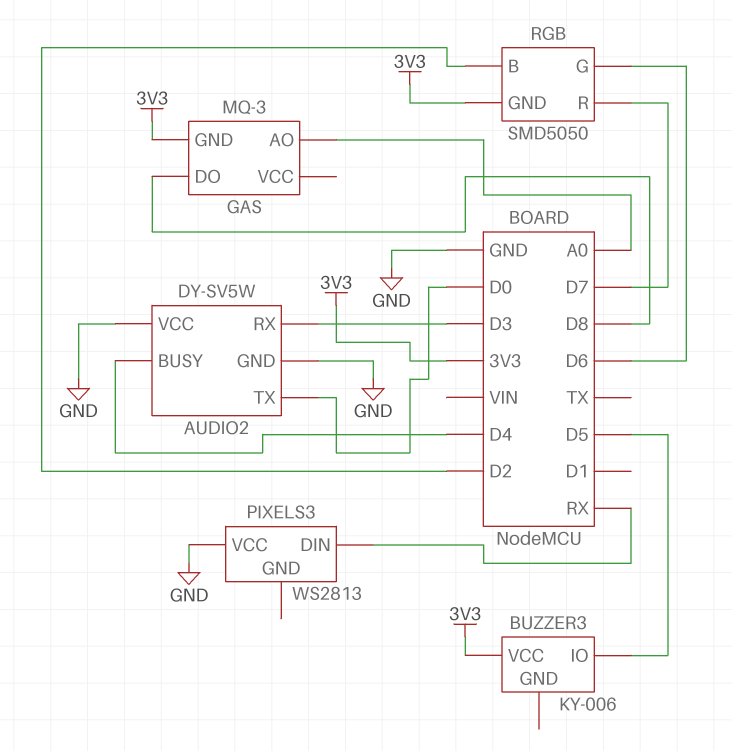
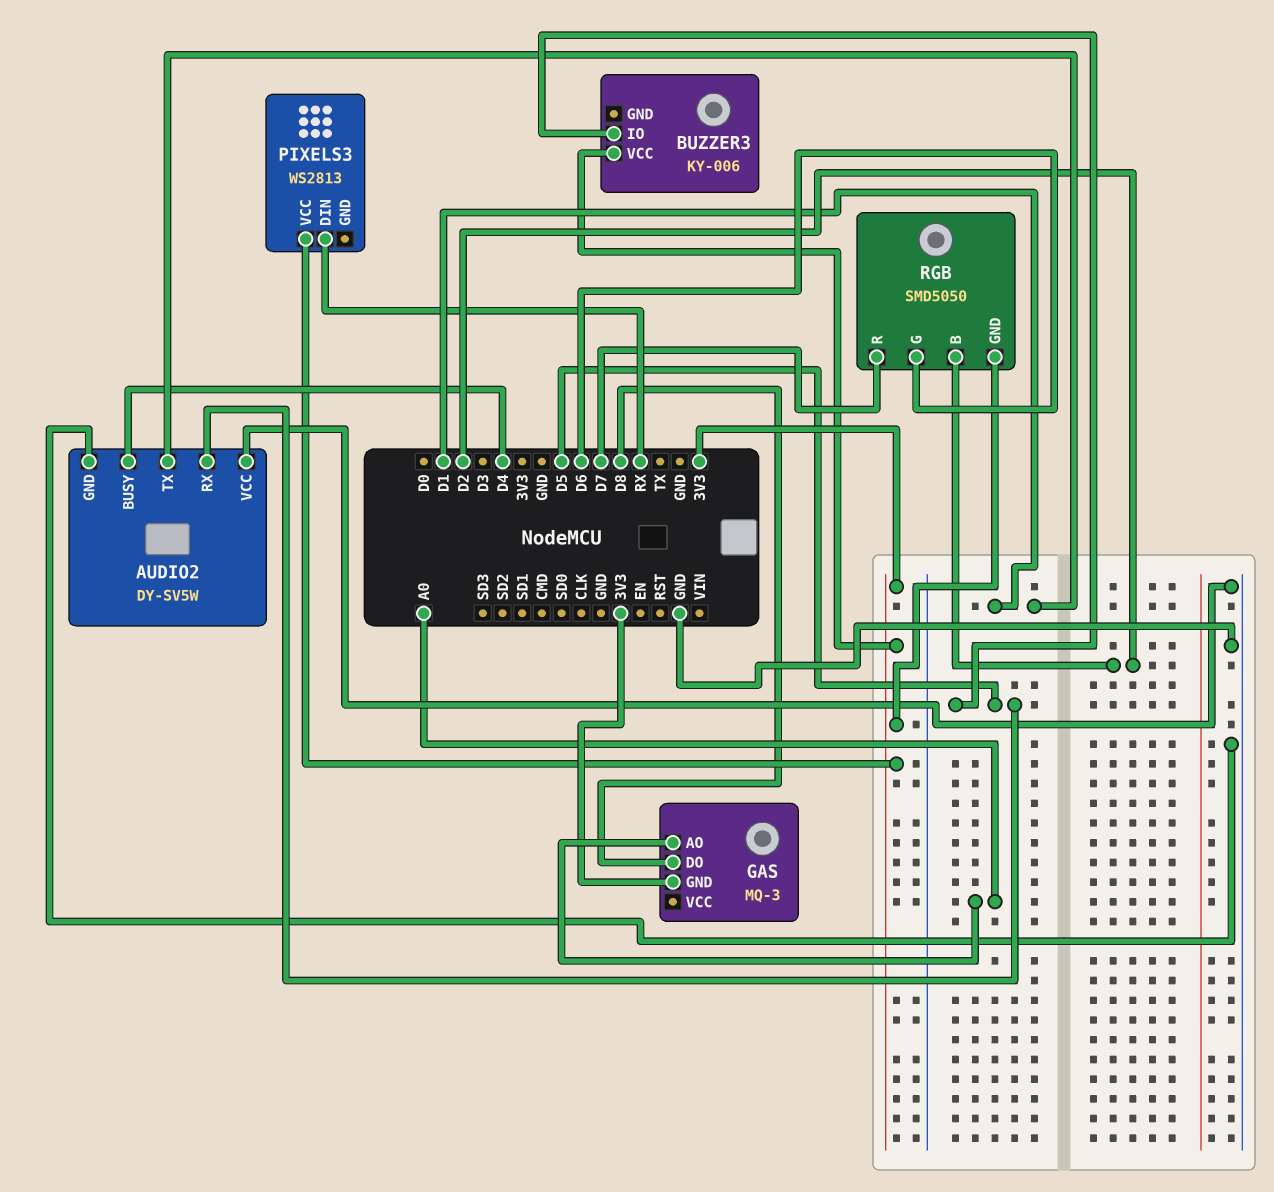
AUDIO2 pin RX: D3 -> D5
AUDIO2 pin TX: D0 -> D1
PIXELS3 pin VCC: GND -> 3V3

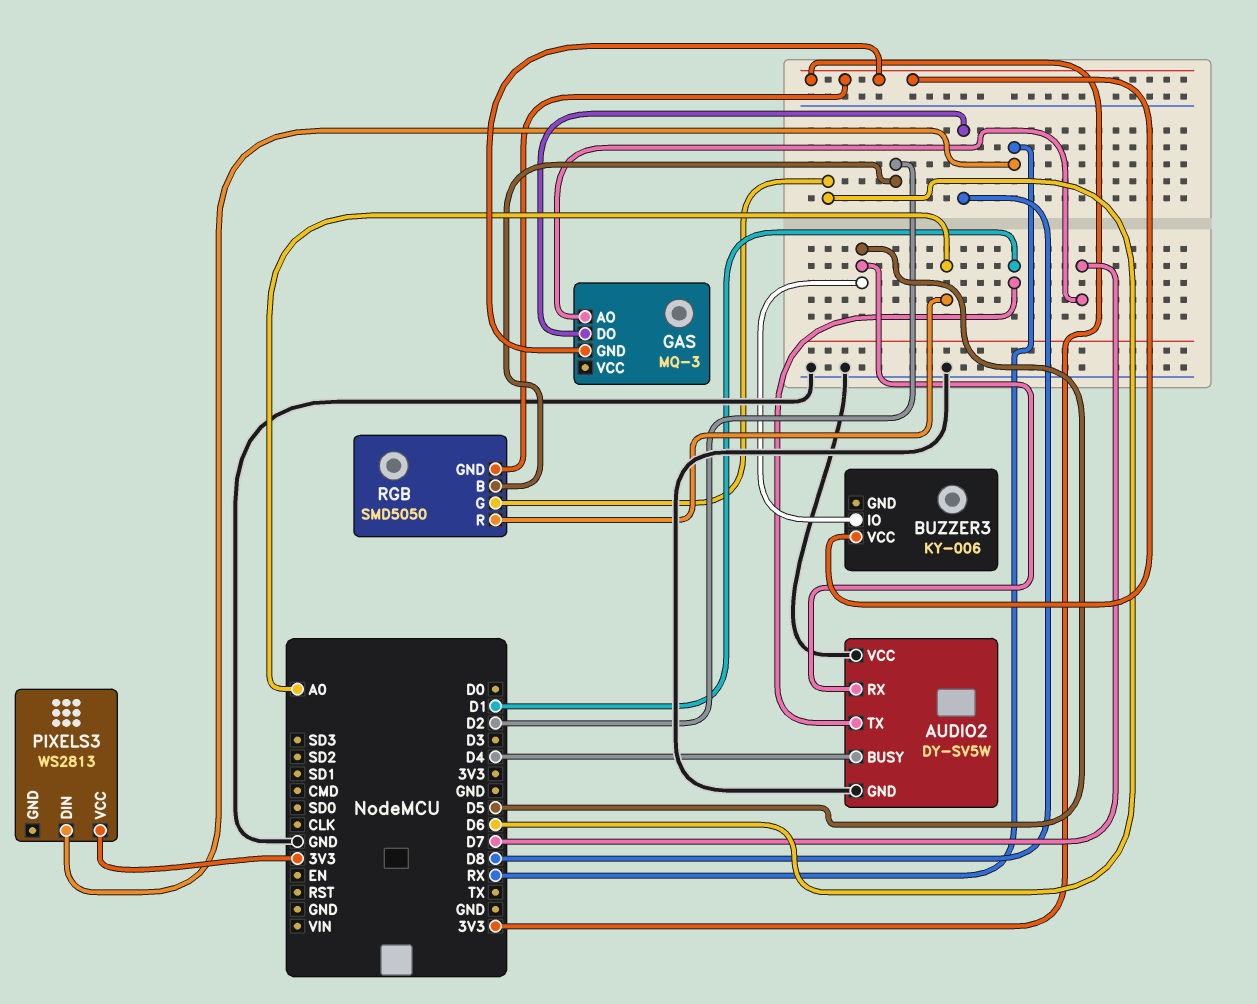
GAS pin AO: A0 -> D7
RGB pin R: D7 -> A0

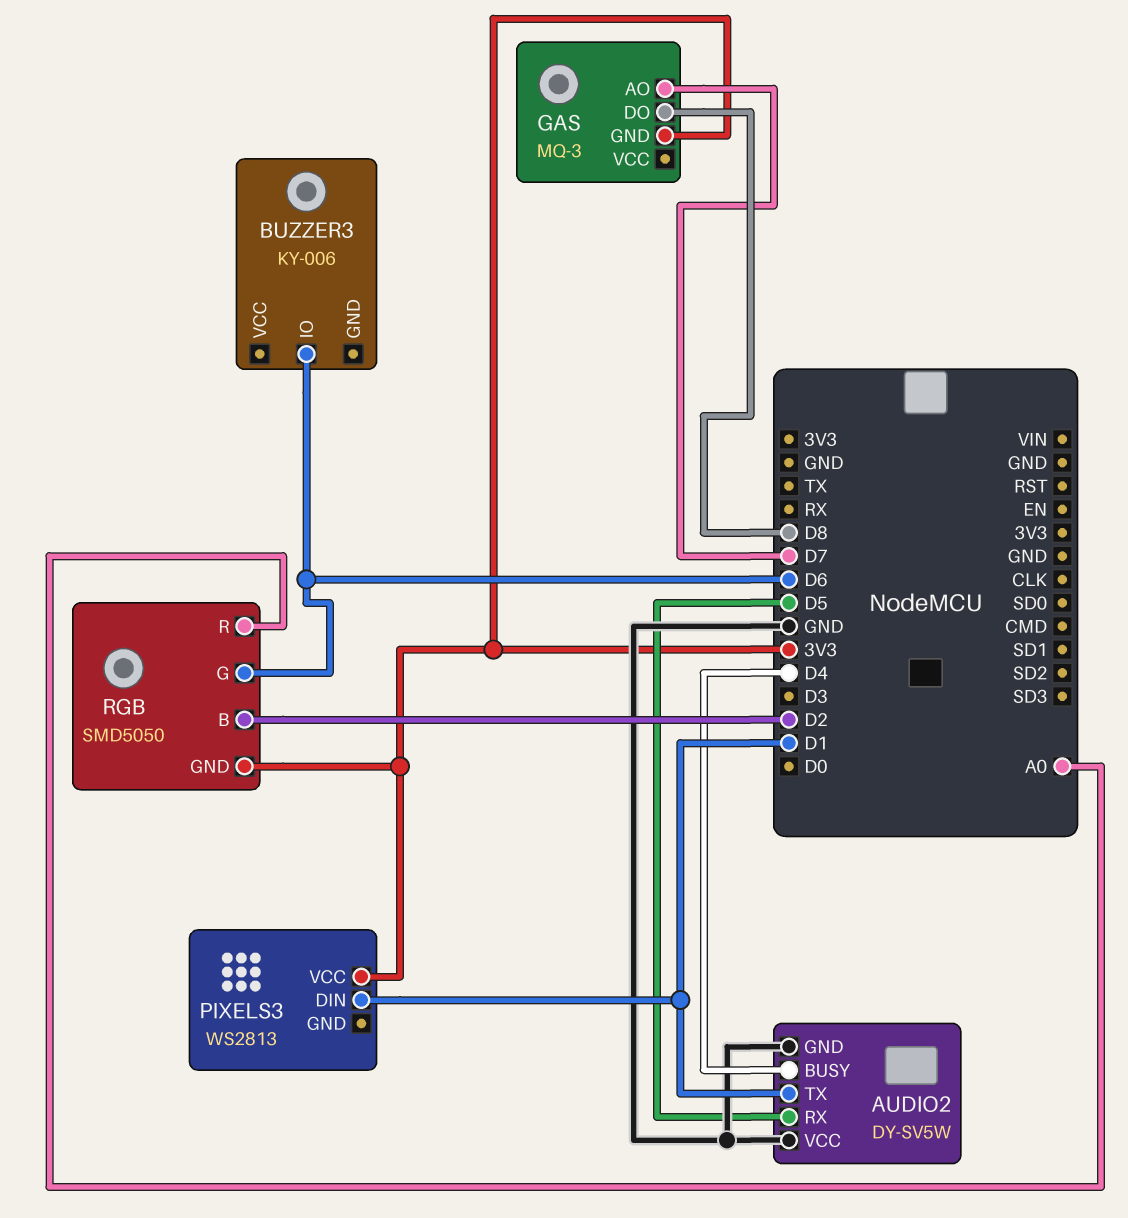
BUZZER3 pin IO: D5 -> D6
BUZZER3 pin VCC: 3V3 -> none
PIXELS3 pin DIN: RX -> D1

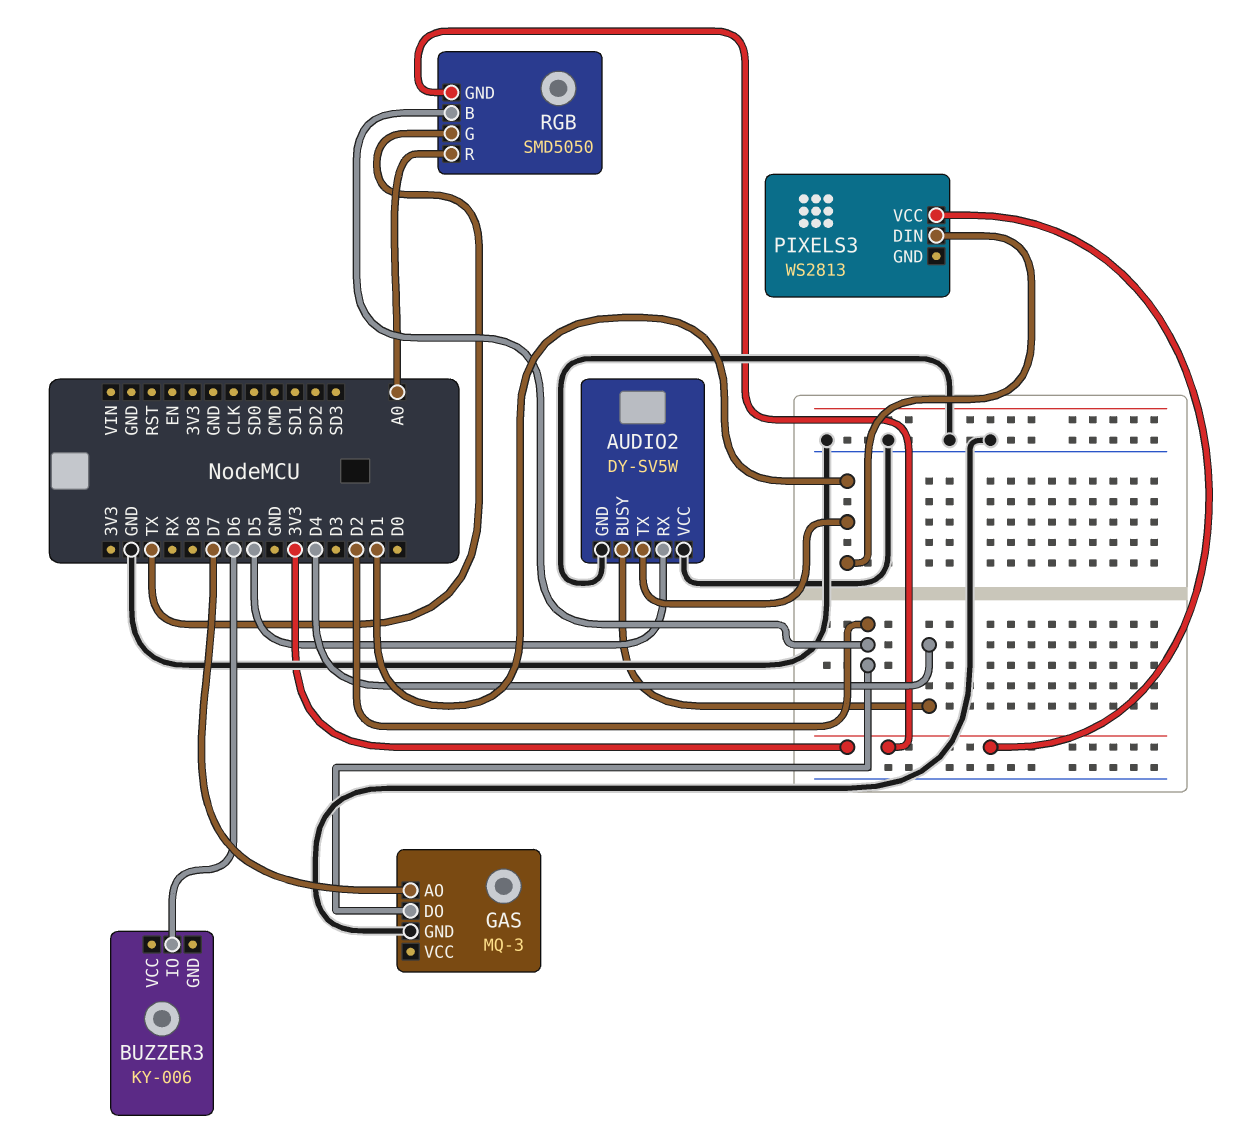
GAS pin DO: D8 -> D2
GAS pin GND: 3V3 -> GND
RGB pin G: D6 -> TX

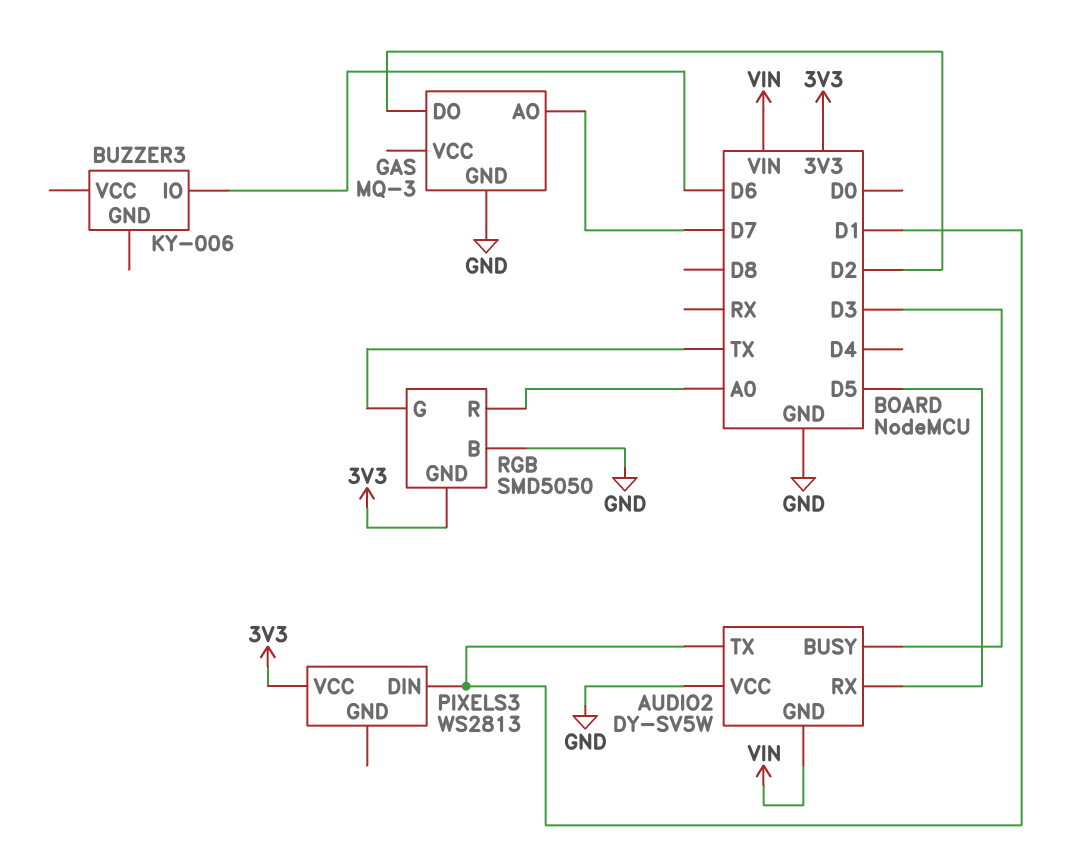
AUDIO2 pin BUSY: D4 -> D3
AUDIO2 pin GND: GND -> VIN
RGB pin B: D2 -> GND

